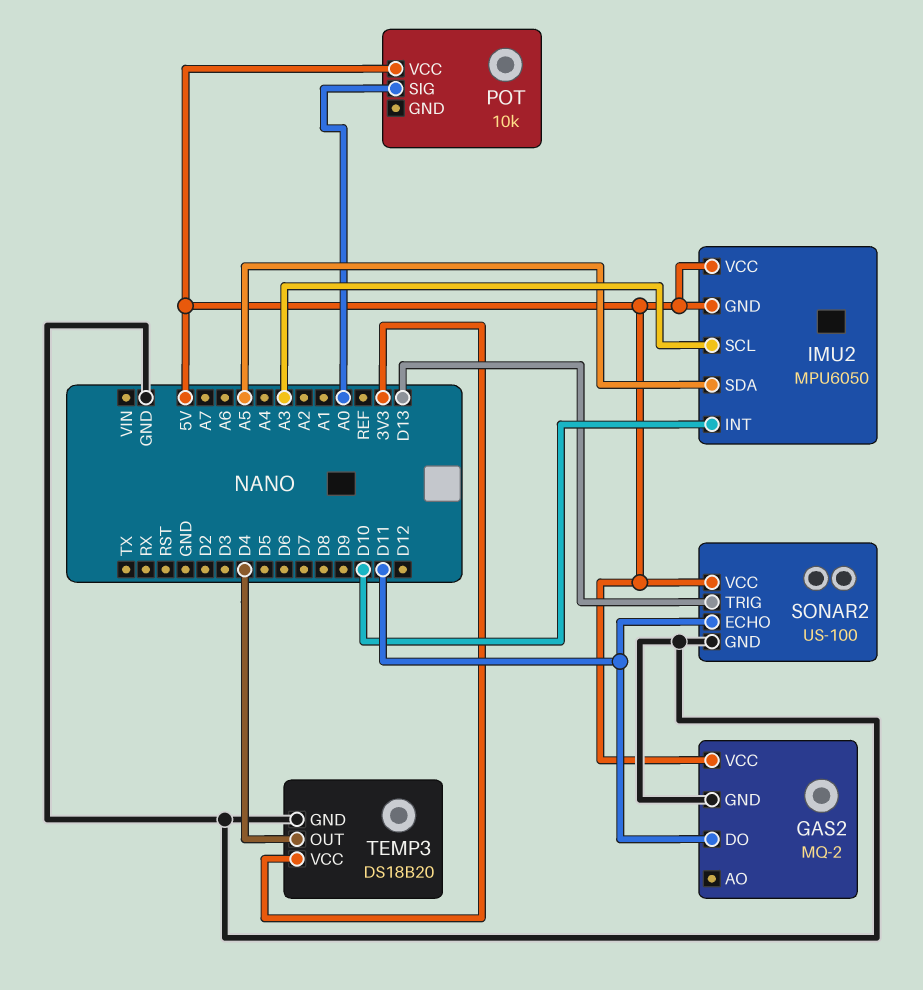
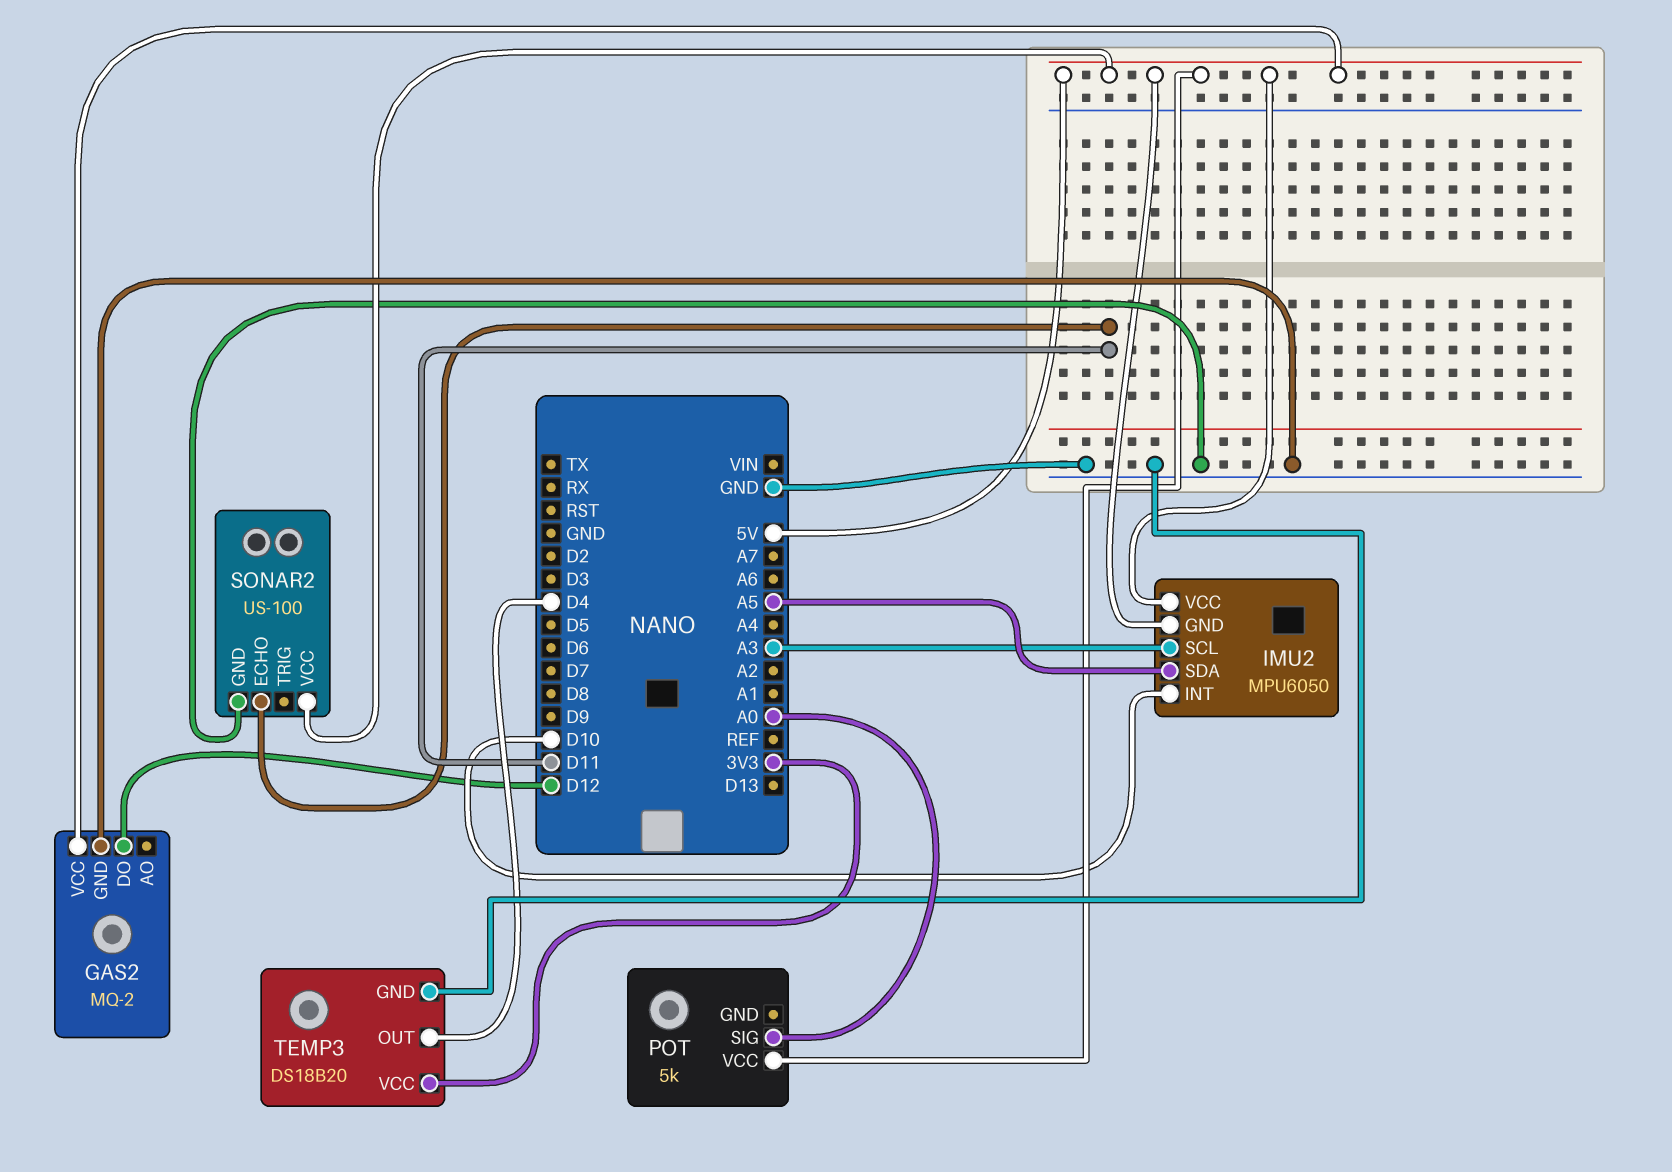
GAS2 pin DO: D11 -> D12
POT: 10k -> 5k
SONAR2 pin TRIG: D13 -> none

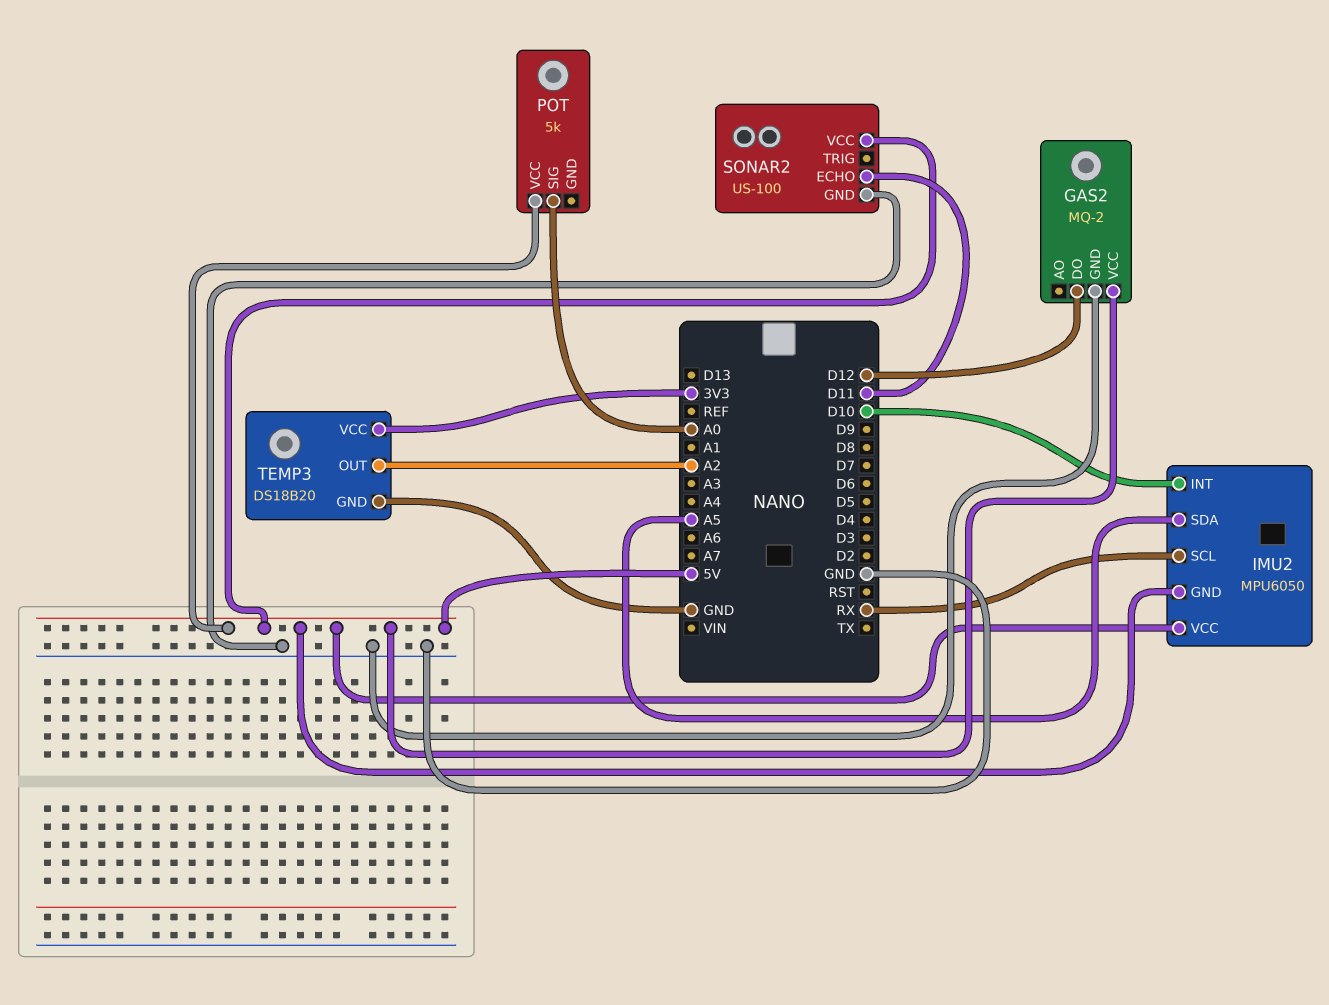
IMU2 pin SCL: A3 -> RX
TEMP3 pin OUT: D4 -> A2

